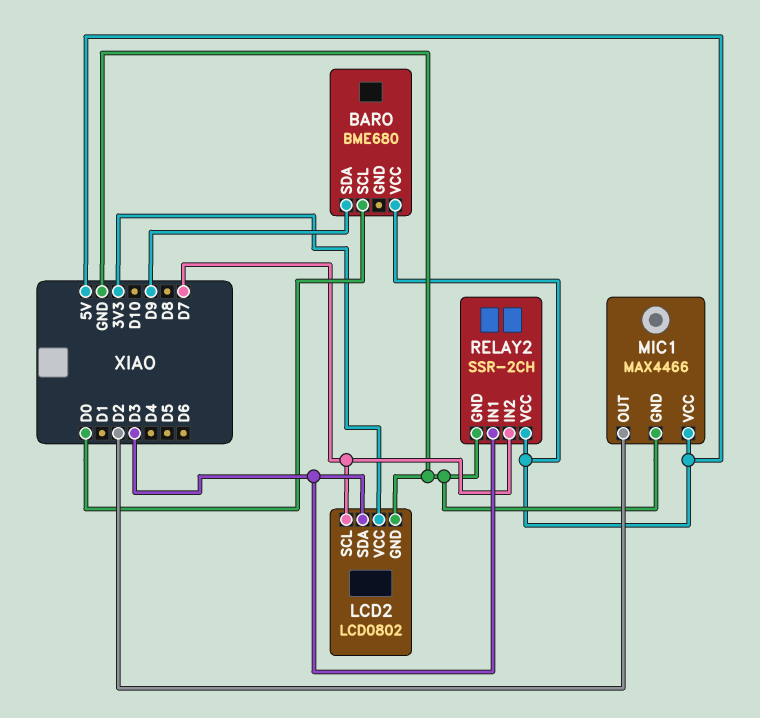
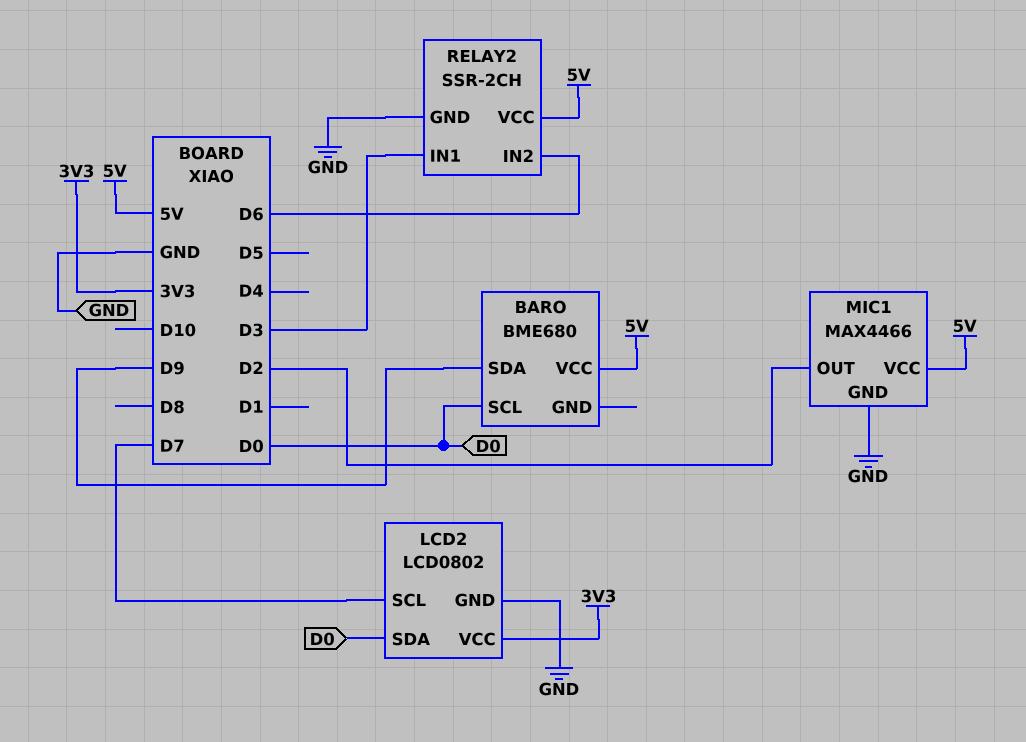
LCD2 pin SDA: D3 -> D0
RELAY2 pin IN2: D7 -> D6

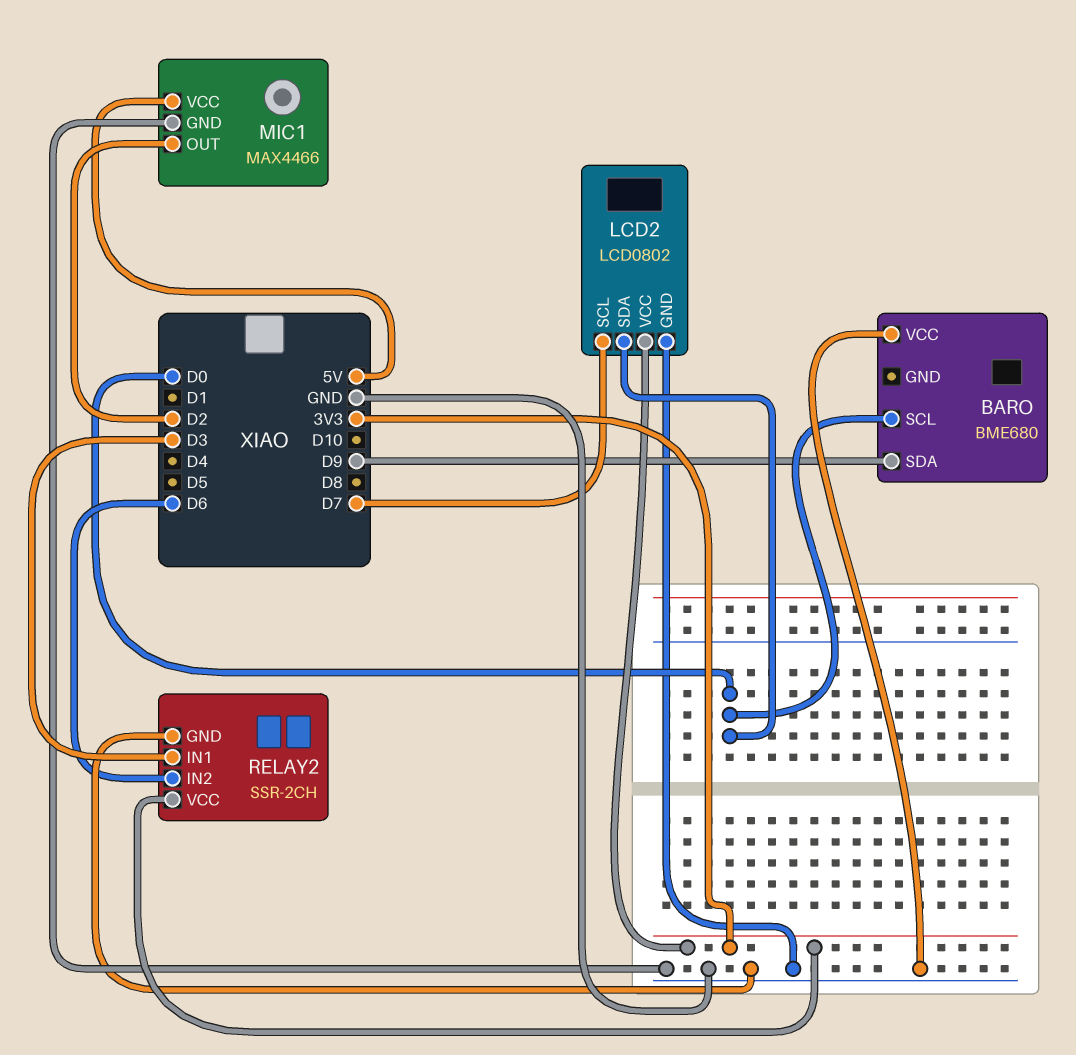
BARO pin VCC: 5V -> GND
RELAY2 pin VCC: 5V -> 3V3

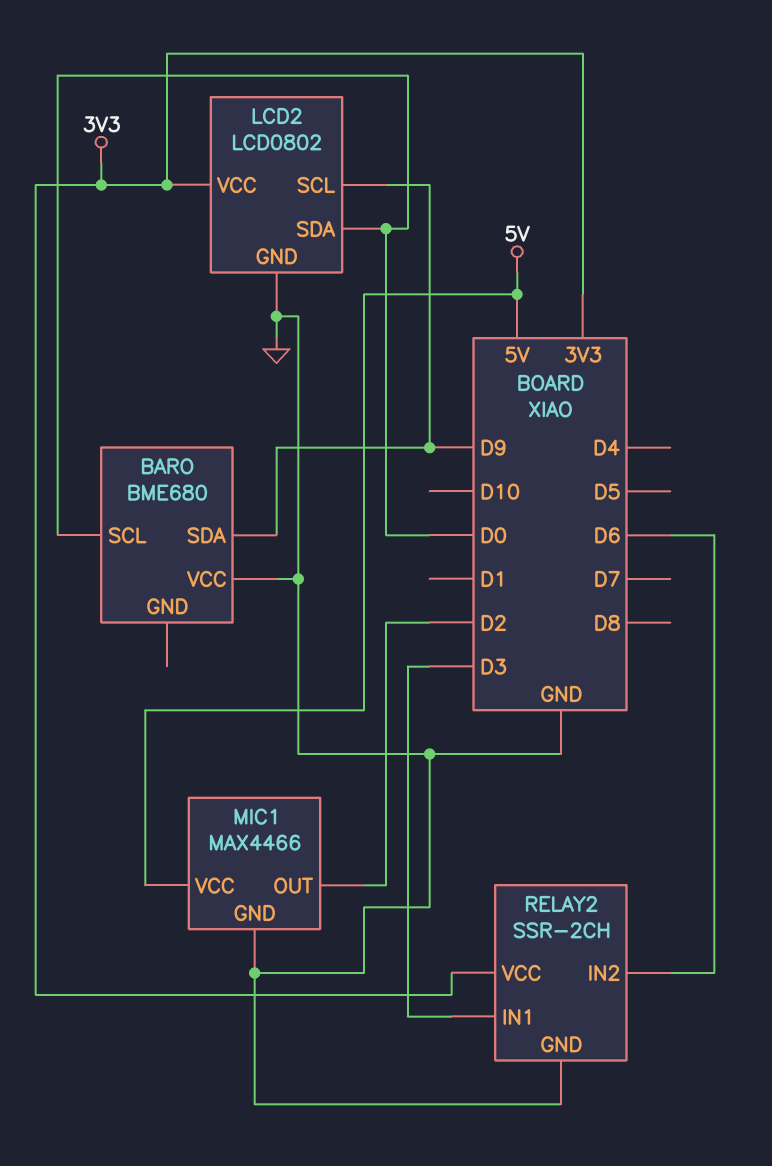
LCD2 pin SCL: D7 -> D9

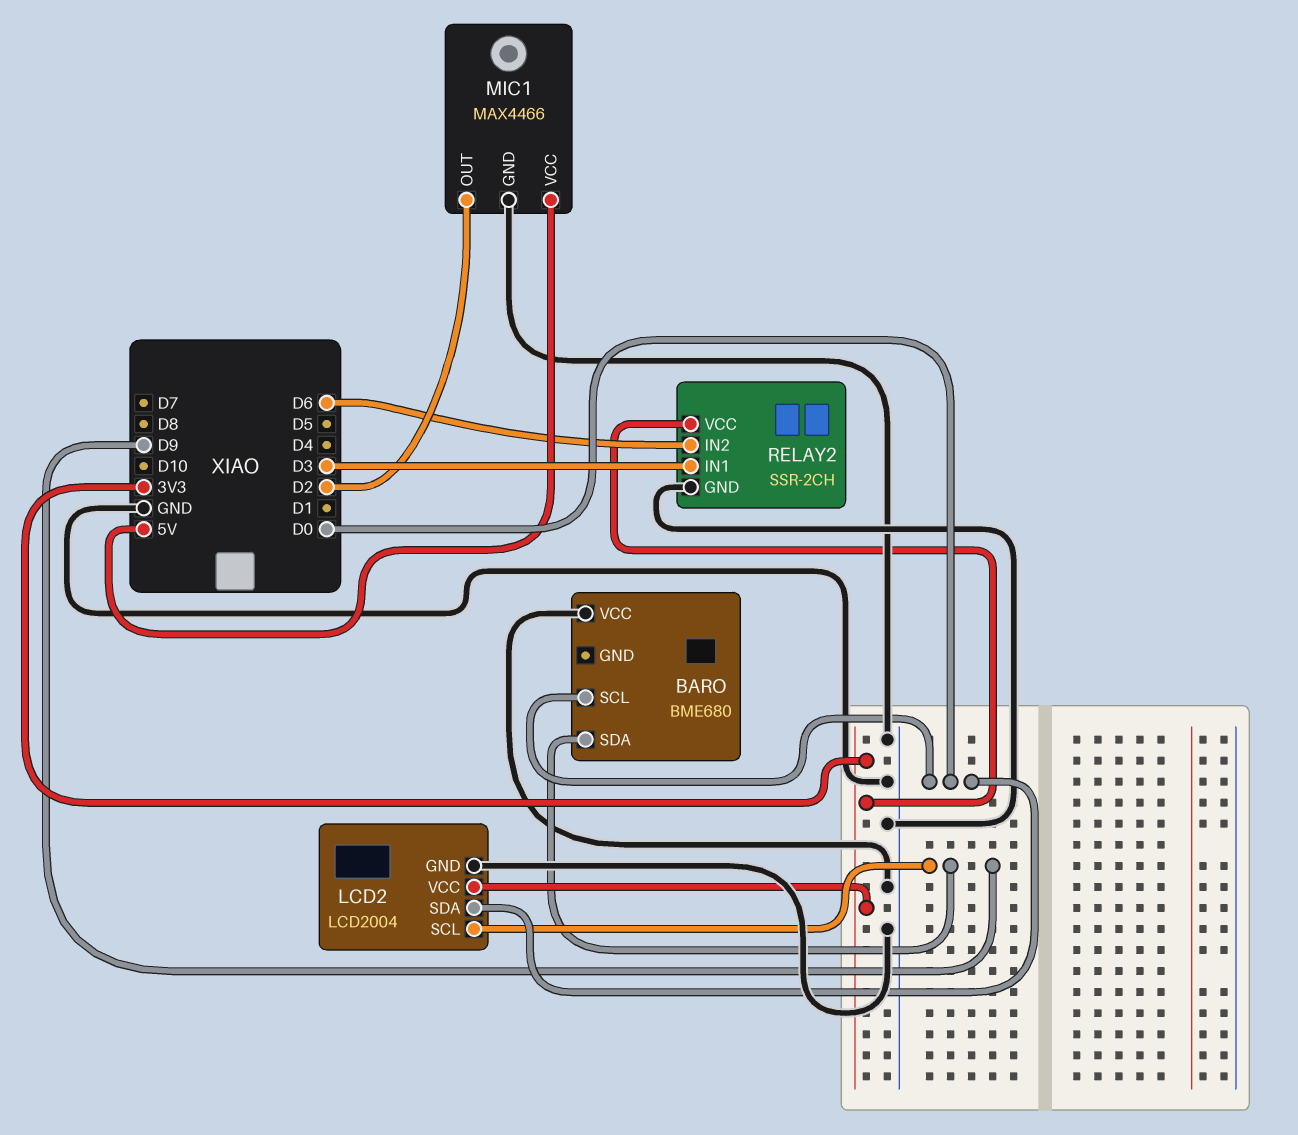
LCD2: LCD0802 -> LCD2004

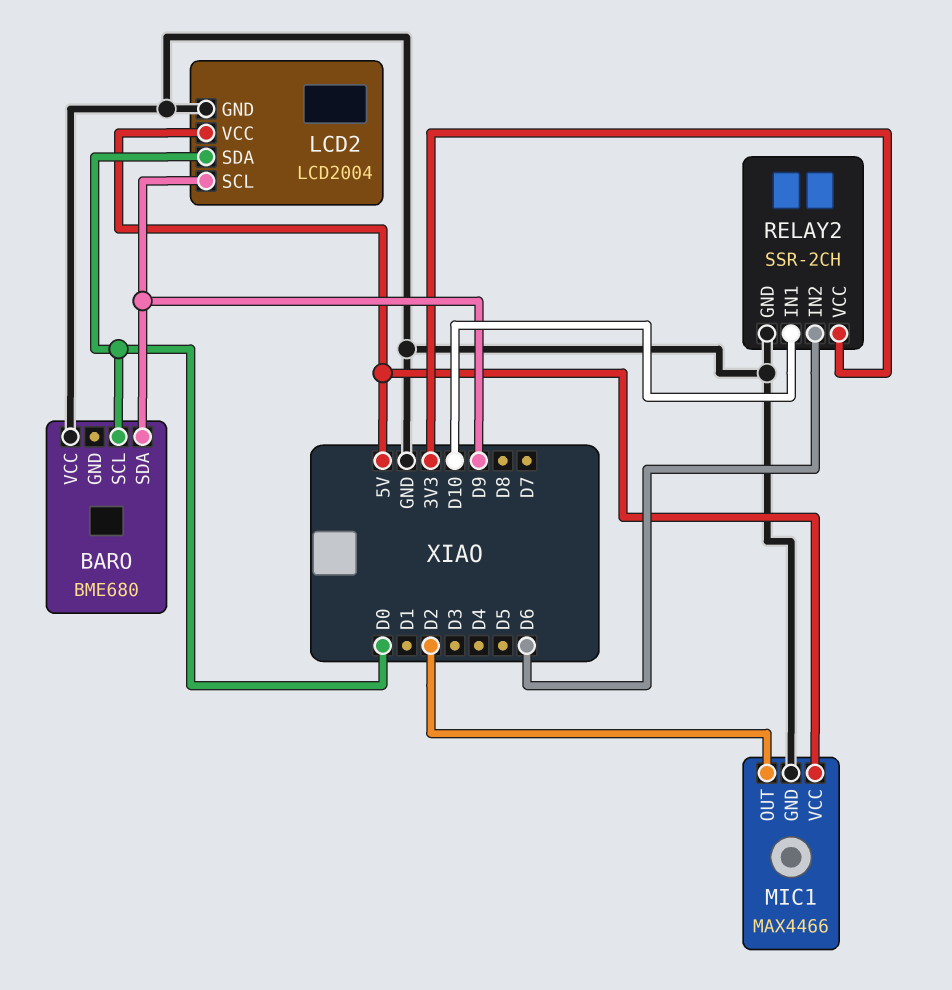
LCD2 pin VCC: 3V3 -> 5V
RELAY2 pin IN1: D3 -> D10

